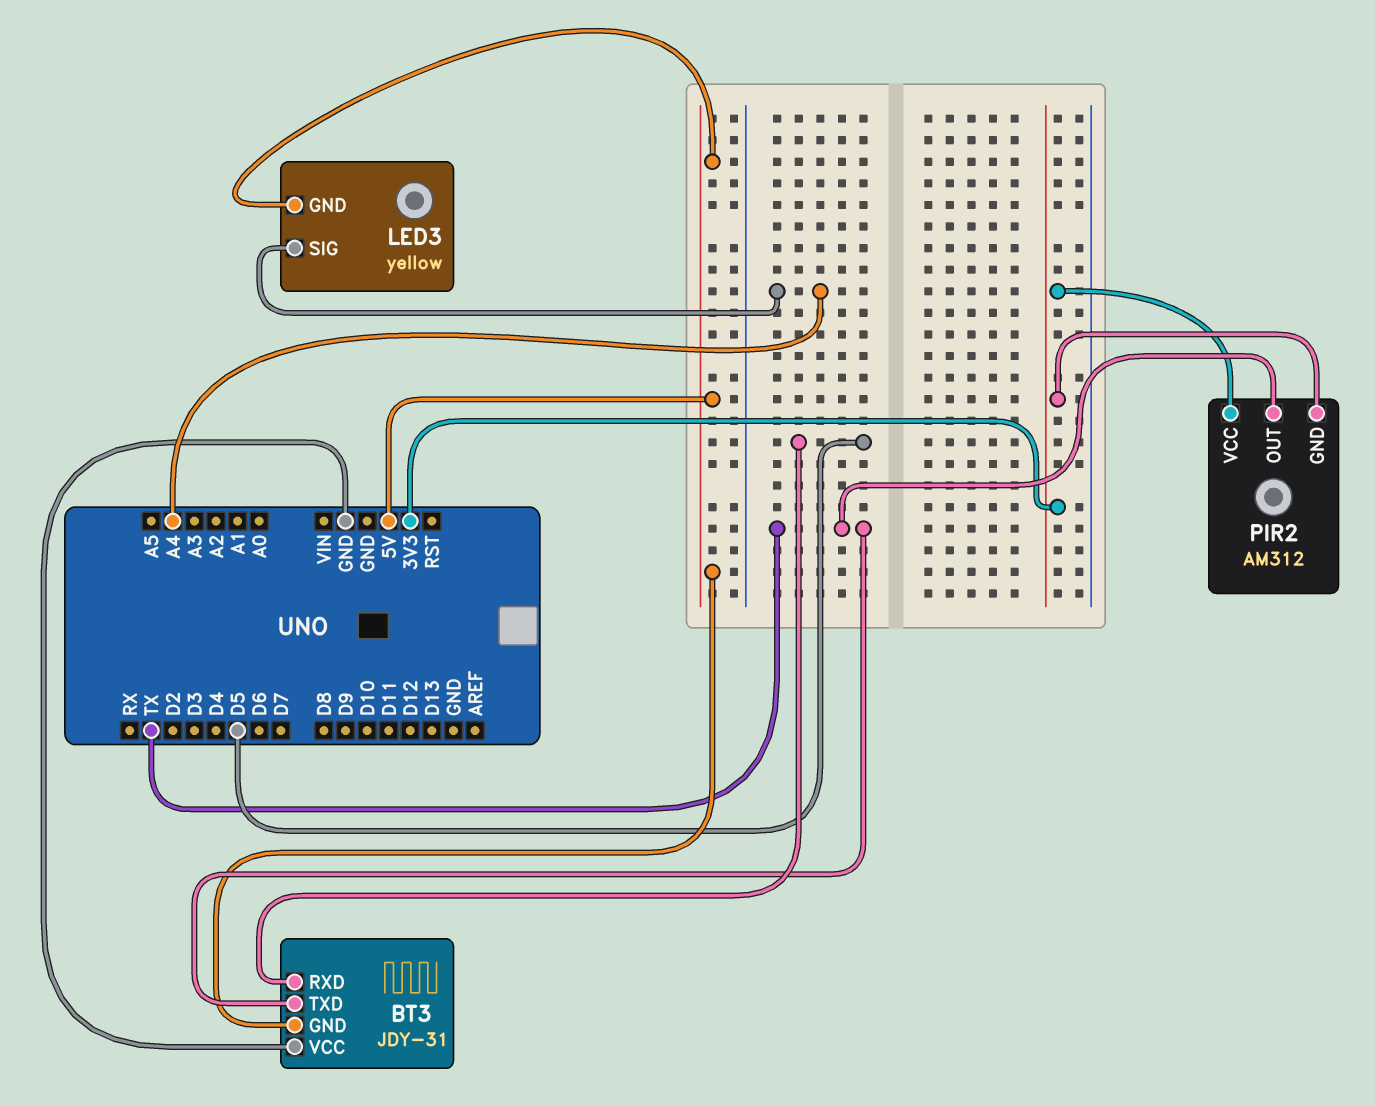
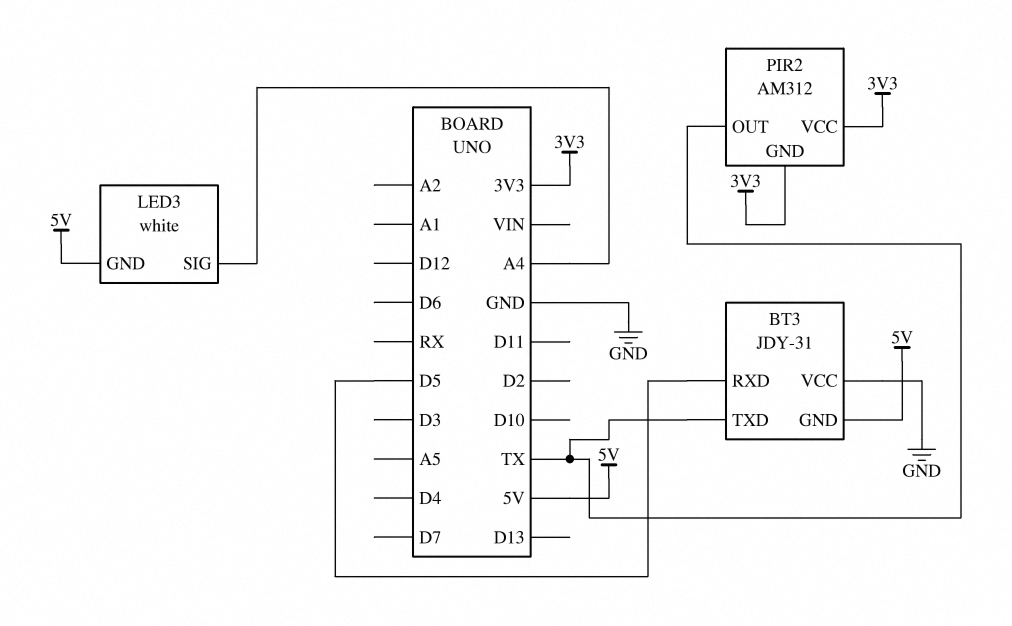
LED3: yellow -> white

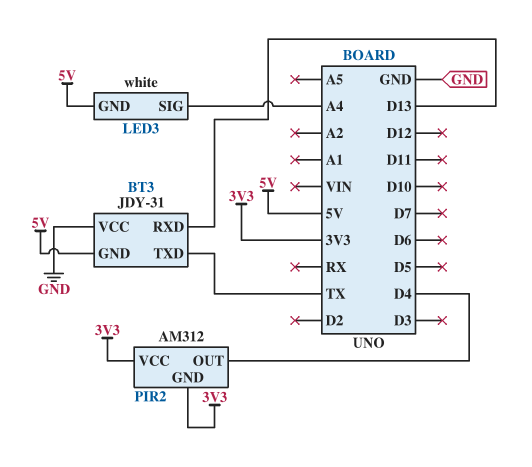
BT3 pin RXD: D5 -> D13
PIR2 pin OUT: TX -> D4

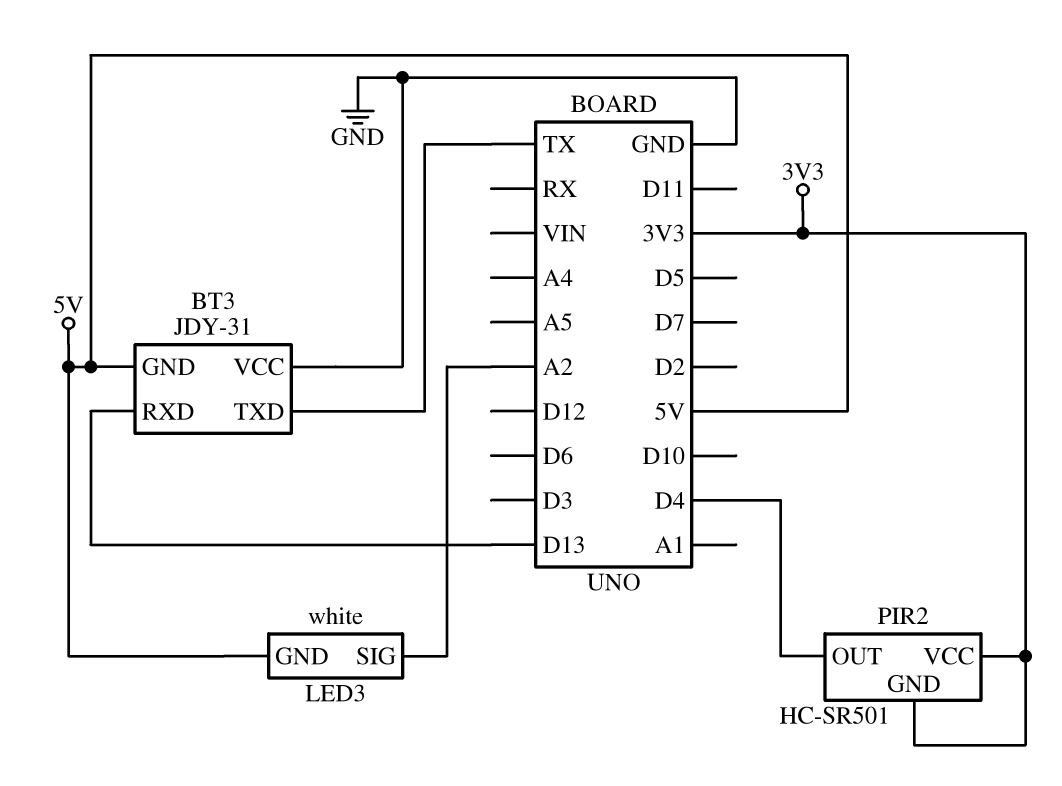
LED3 pin SIG: A4 -> A2
PIR2: AM312 -> HC-SR501

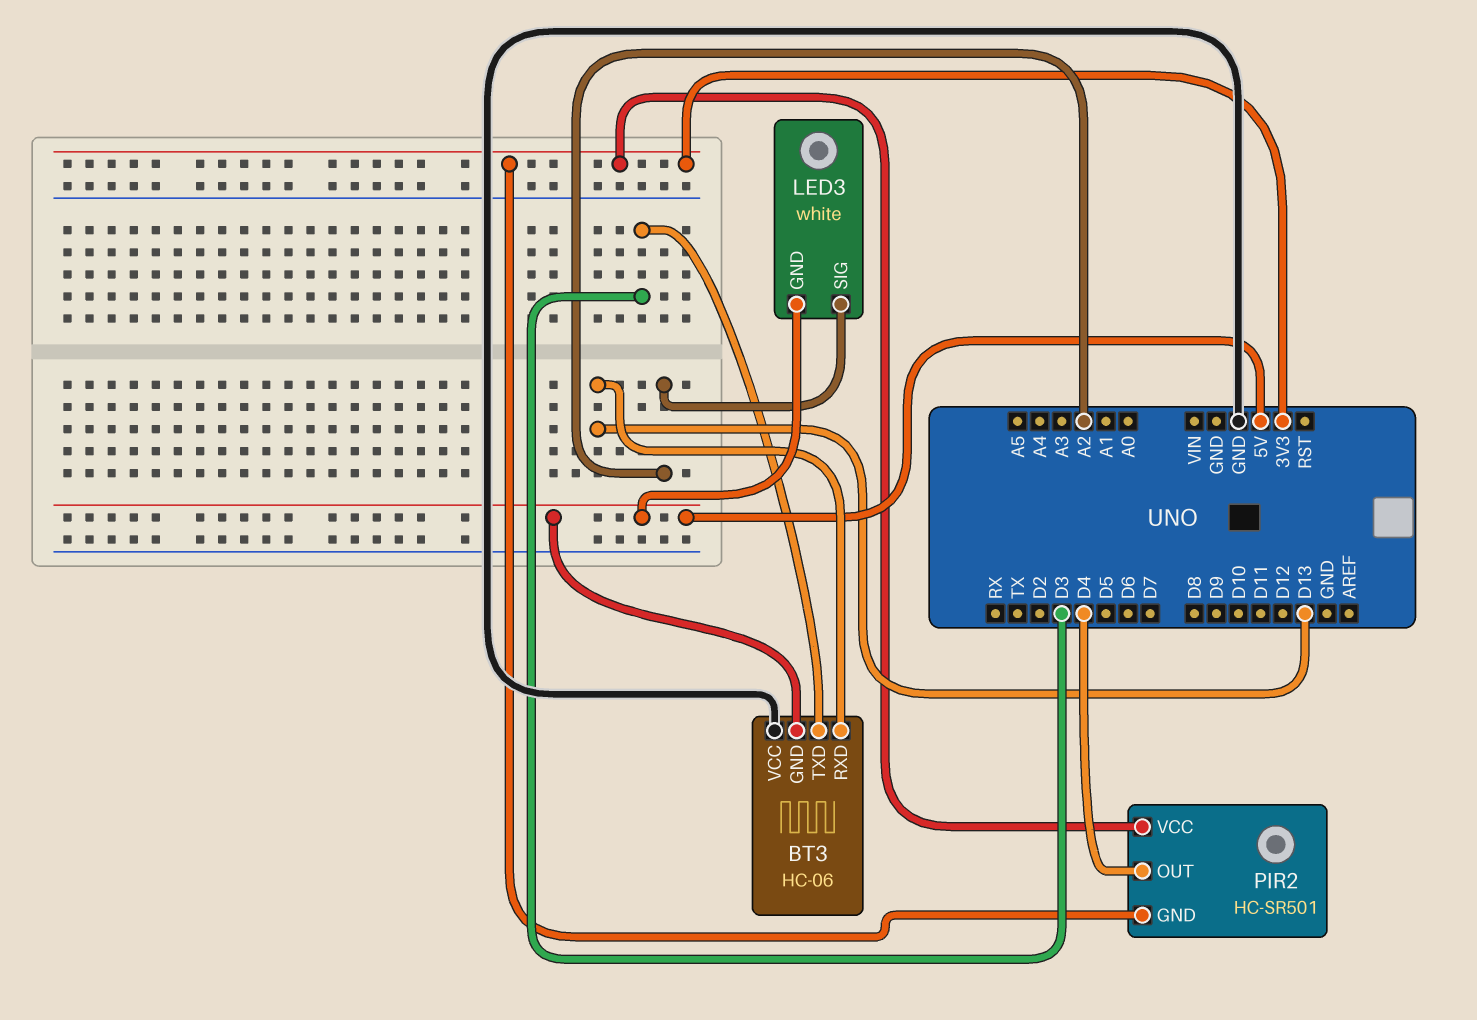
BT3: JDY-31 -> HC-06
BT3 pin TXD: TX -> D3

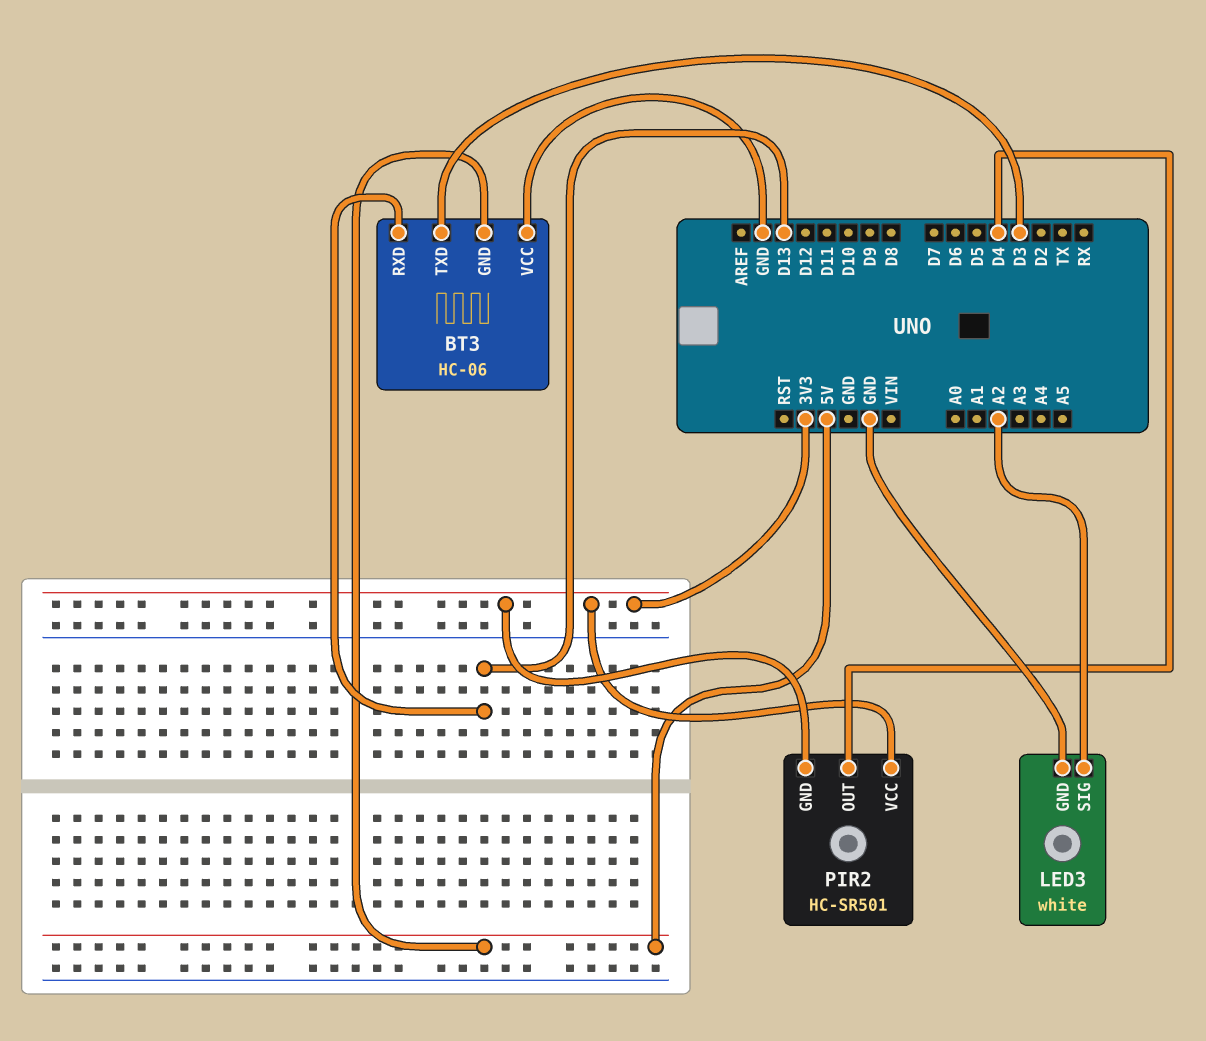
LED3 pin GND: 5V -> GND

